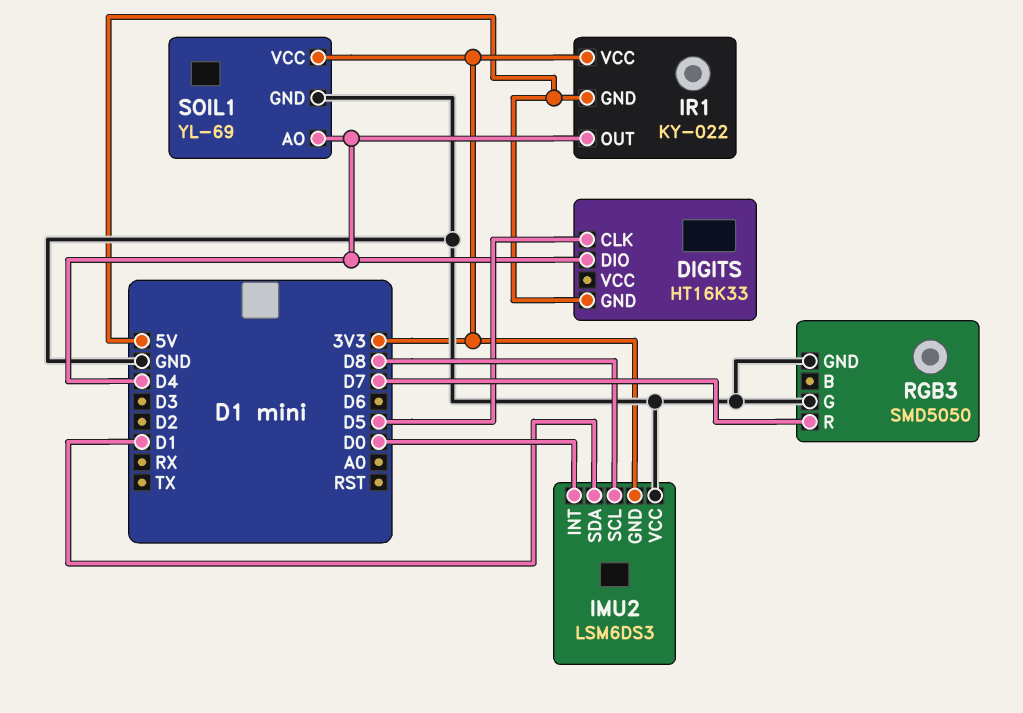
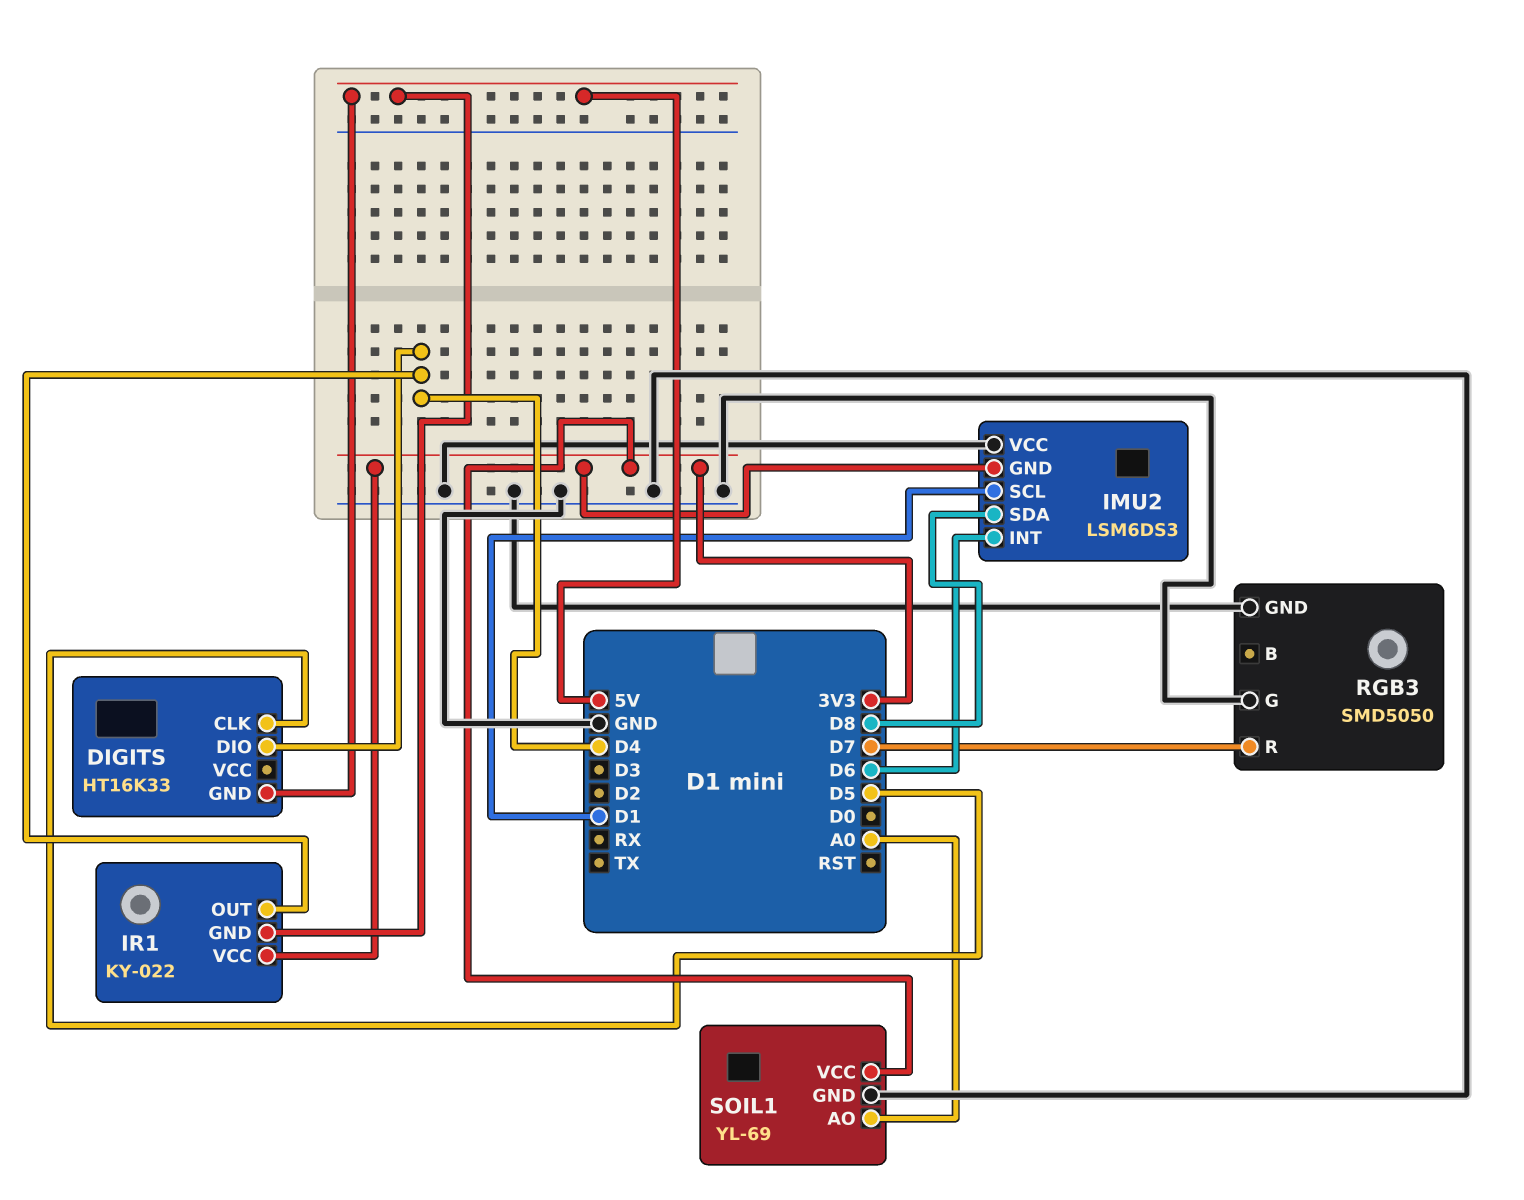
IMU2 pin INT: D0 -> D6
IMU2 pin SCL: D8 -> D1
IMU2 pin SDA: D1 -> D8
SOIL1 pin AO: D4 -> A0

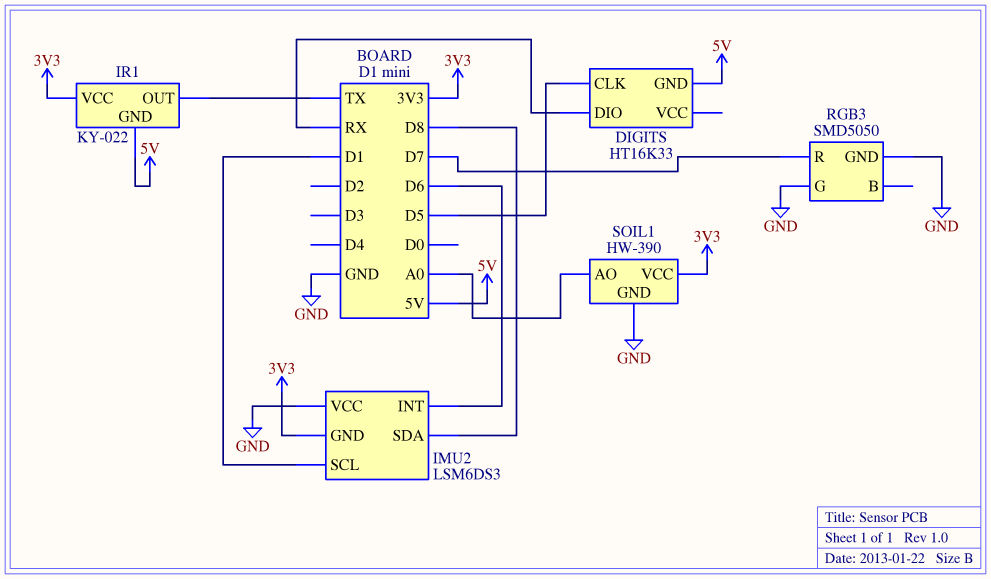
DIGITS pin DIO: D4 -> RX
IR1 pin OUT: D4 -> TX
SOIL1: YL-69 -> HW-390

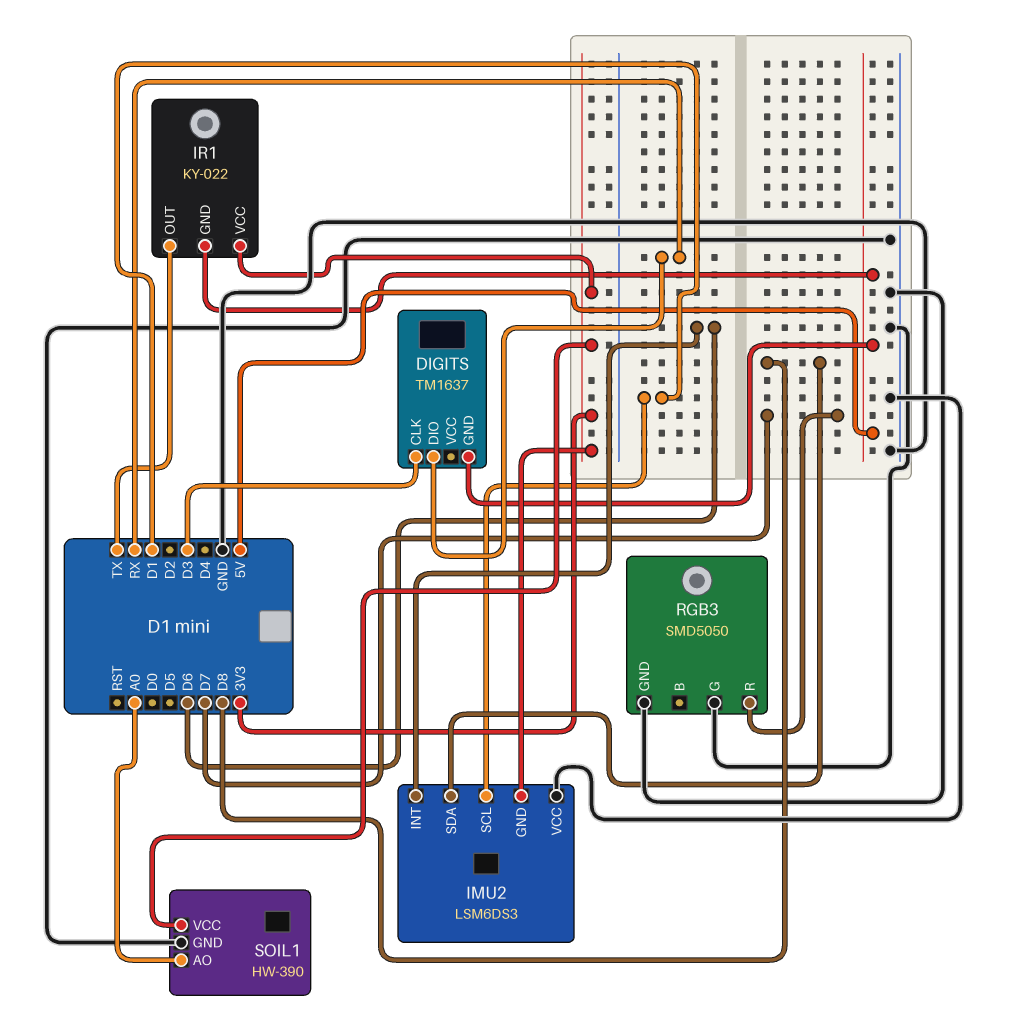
DIGITS: HT16K33 -> TM1637
DIGITS pin CLK: D5 -> D3

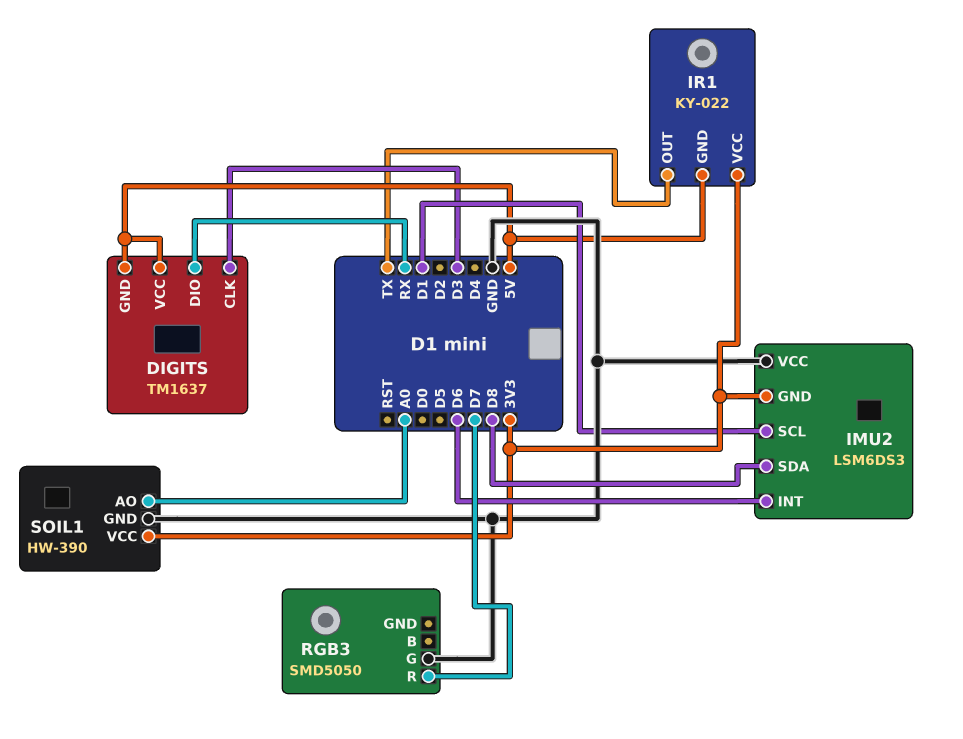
DIGITS pin VCC: none -> 5V
RGB3 pin GND: GND -> none

